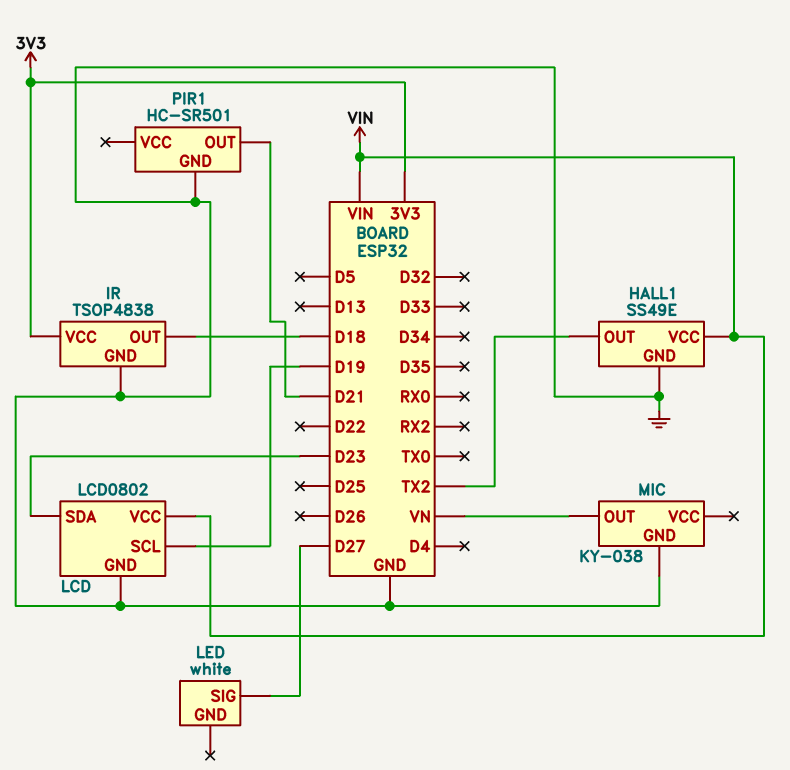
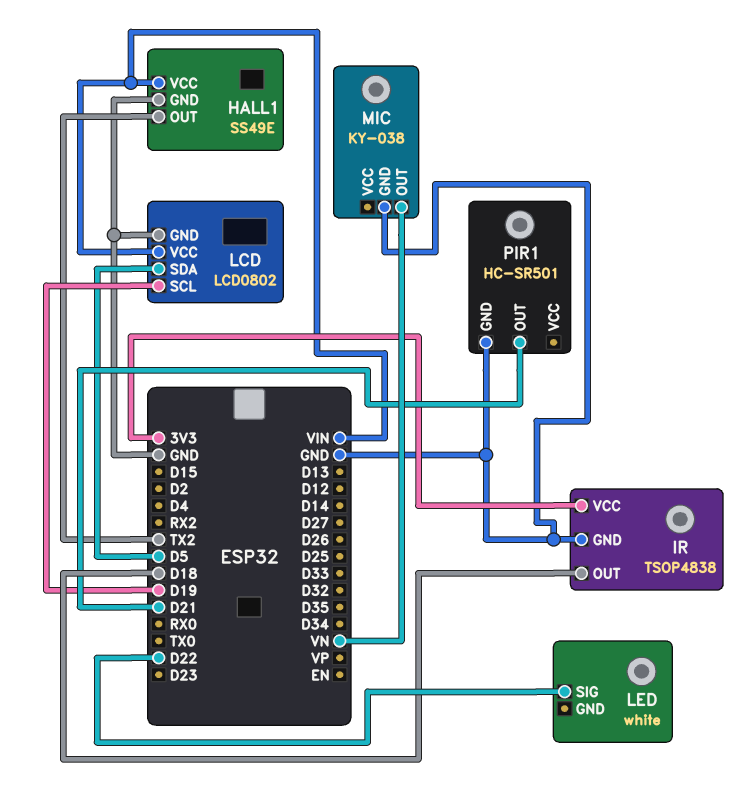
LCD pin SDA: D23 -> D5
LED pin SIG: D27 -> D22

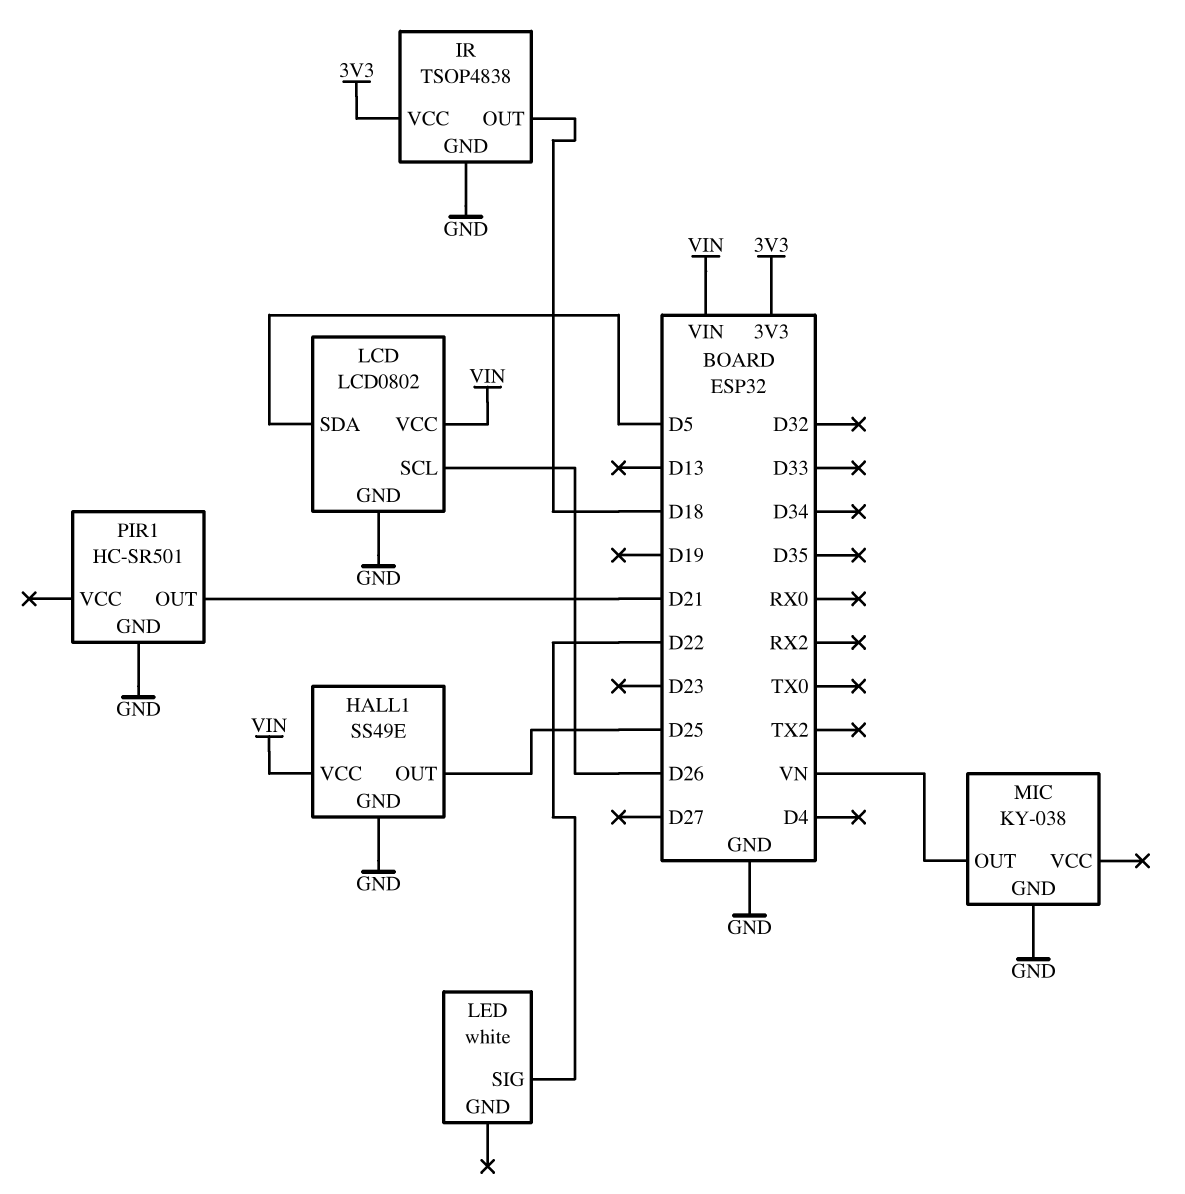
HALL1 pin OUT: TX2 -> D25
LCD pin SCL: D19 -> D26

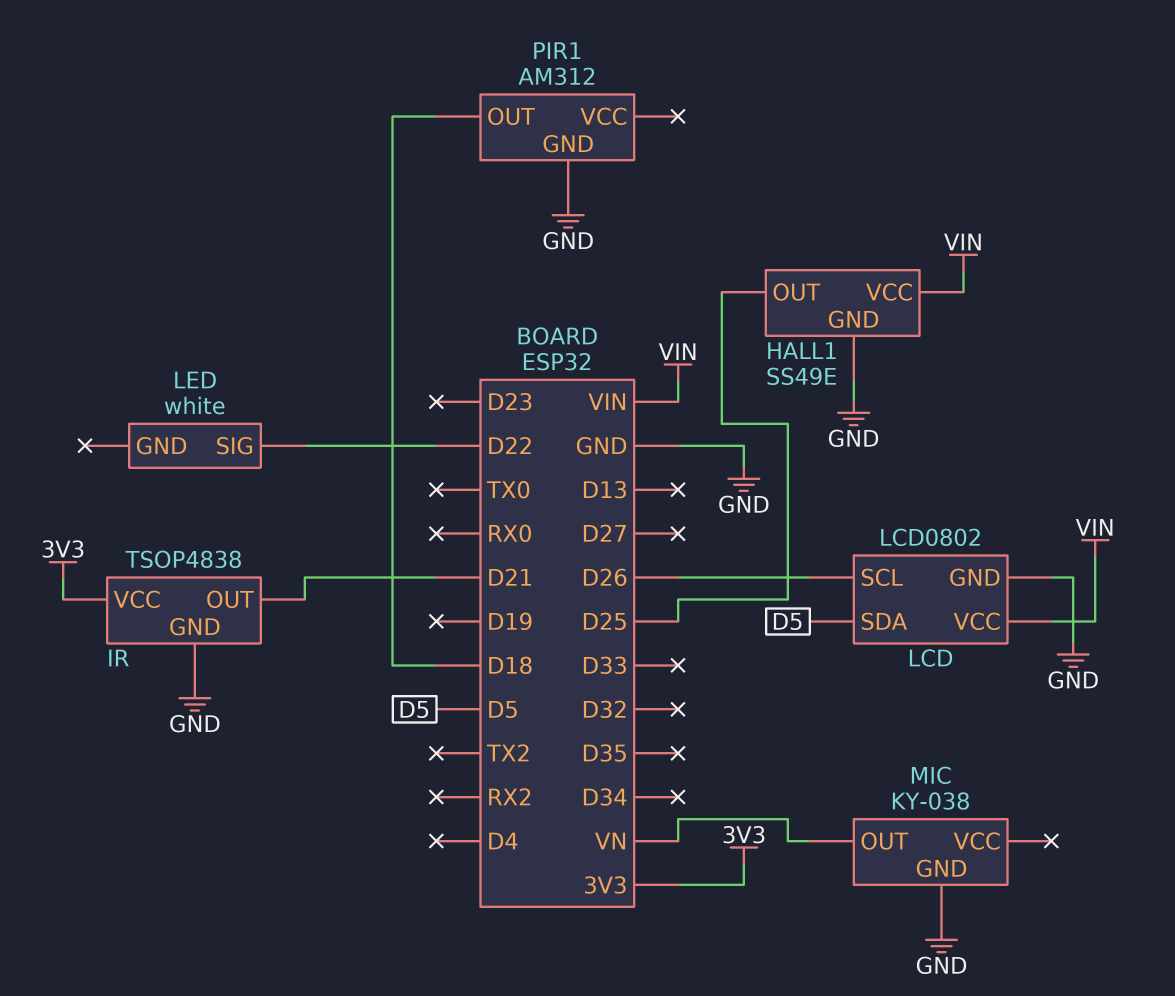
IR pin OUT: D18 -> D21
PIR1: HC-SR501 -> AM312
PIR1 pin OUT: D21 -> D18

